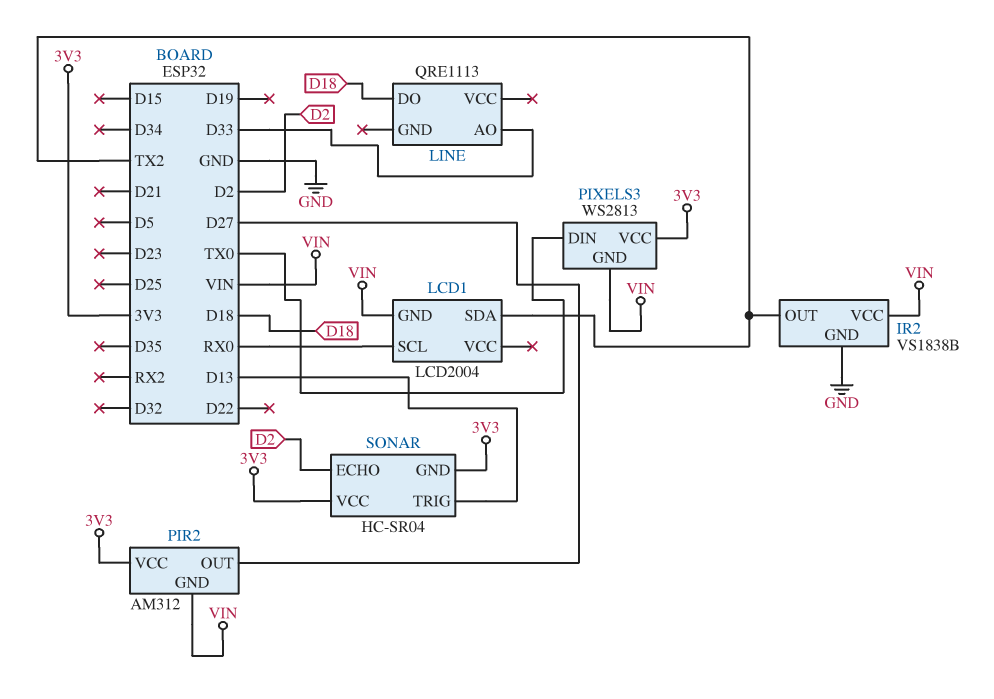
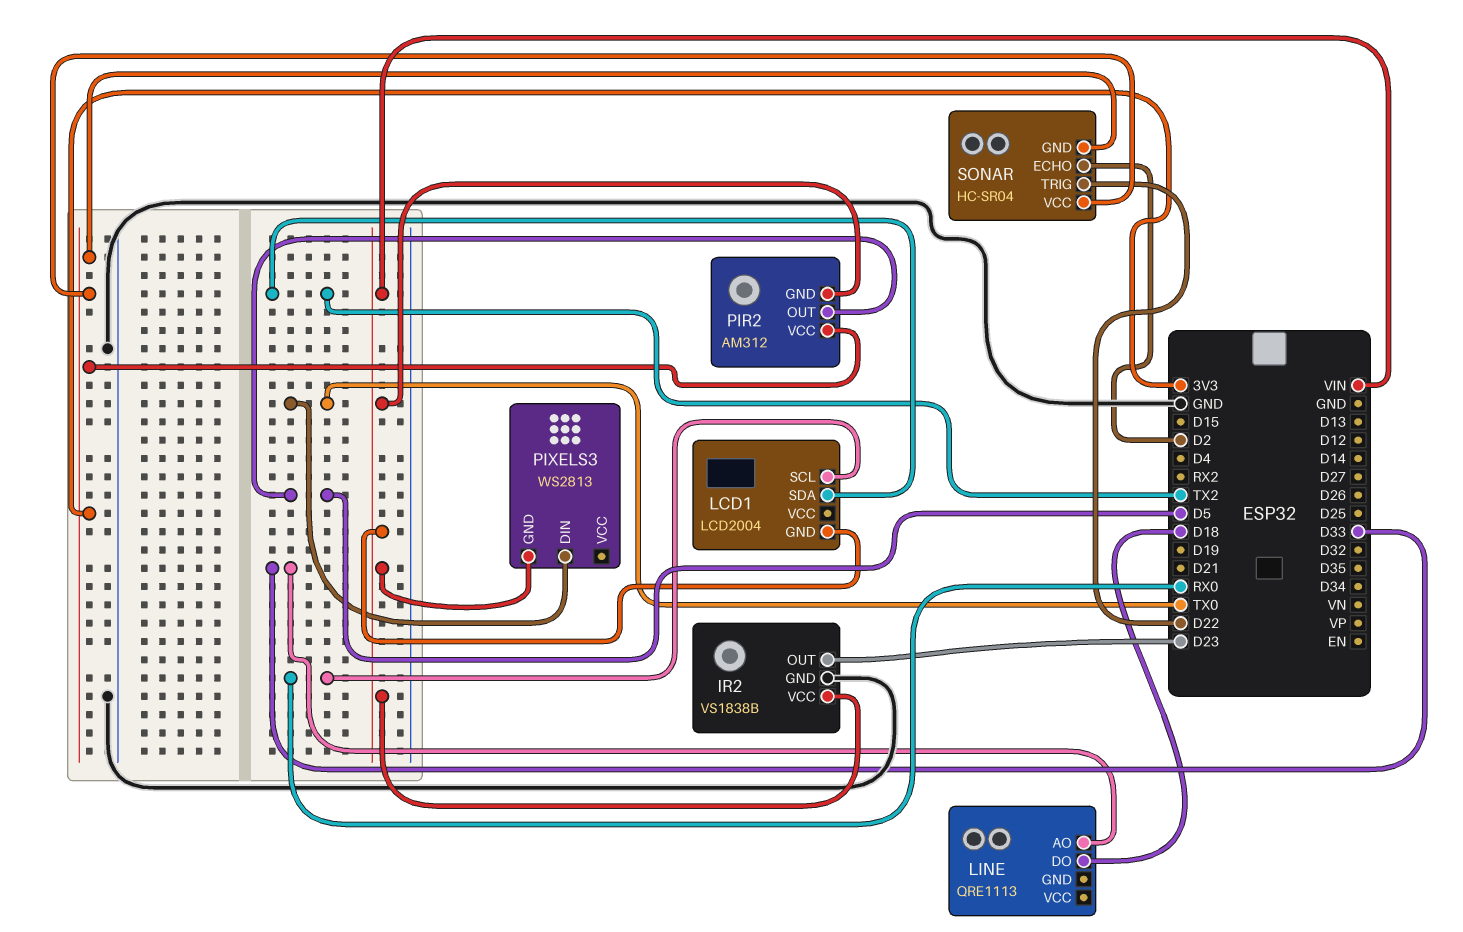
IR2 pin OUT: TX2 -> D23
PIR2 pin OUT: D27 -> D5
PIXELS3 pin VCC: 3V3 -> none
SONAR pin TRIG: D13 -> D22

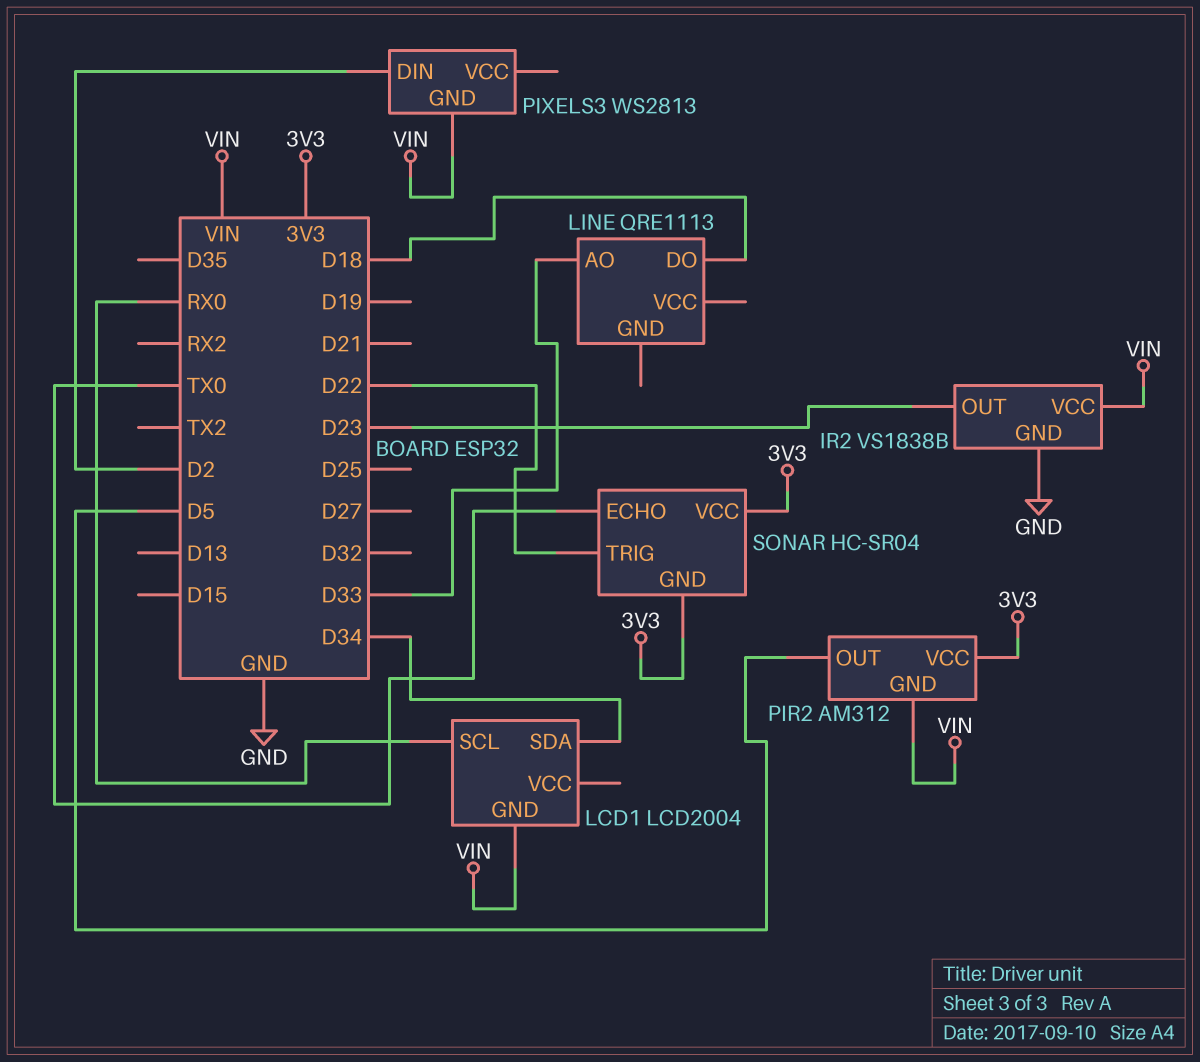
LCD1 pin SDA: TX2 -> D34
PIXELS3 pin DIN: TX0 -> D2
SONAR pin ECHO: D2 -> TX0

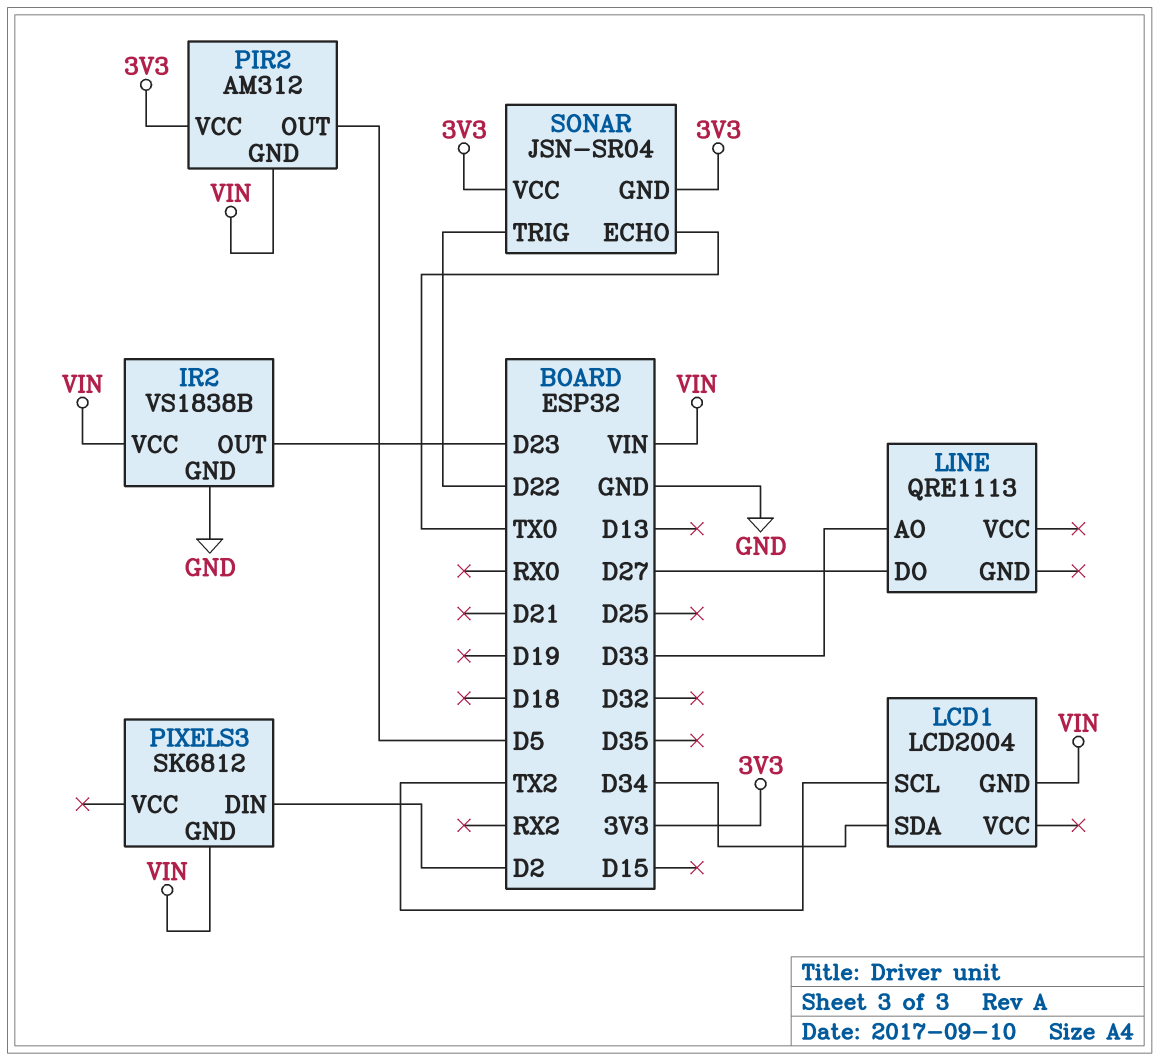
LCD1 pin SCL: RX0 -> TX2
LINE pin DO: D18 -> D27
PIXELS3: WS2813 -> SK6812
SONAR: HC-SR04 -> JSN-SR04

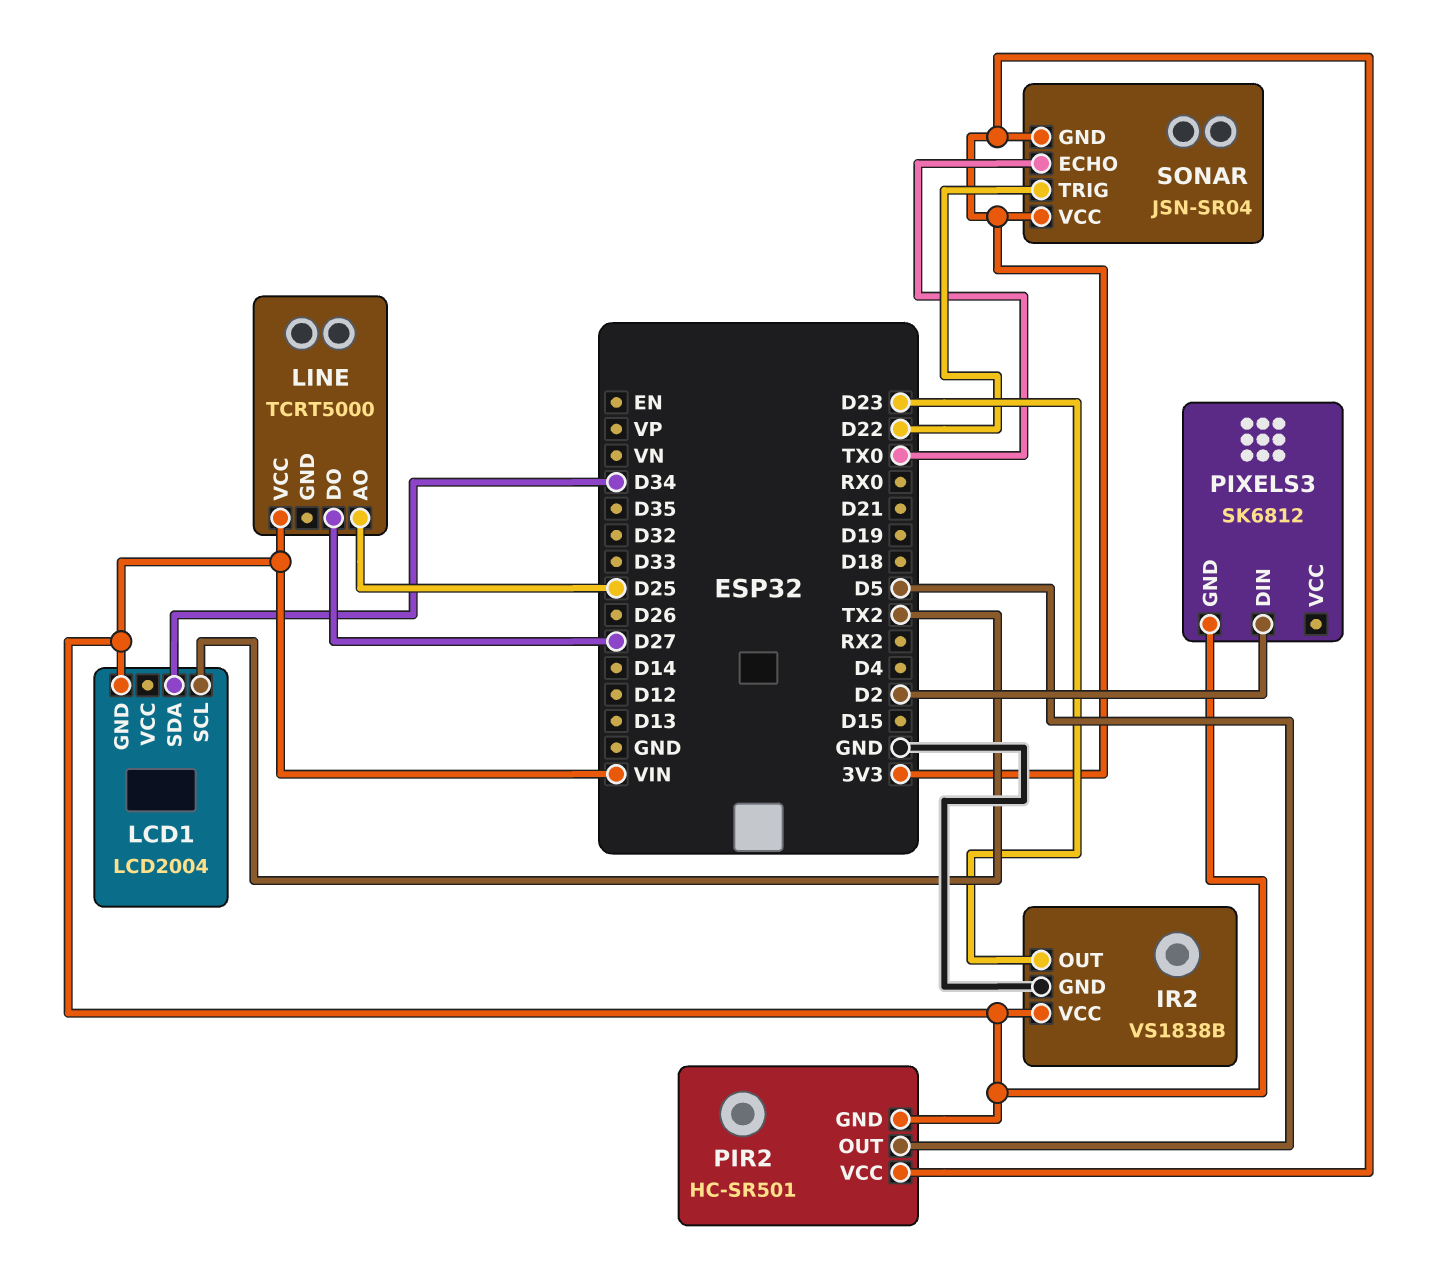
LINE: QRE1113 -> TCRT5000
LINE pin AO: D33 -> D25
LINE pin VCC: none -> VIN
PIR2: AM312 -> HC-SR501

